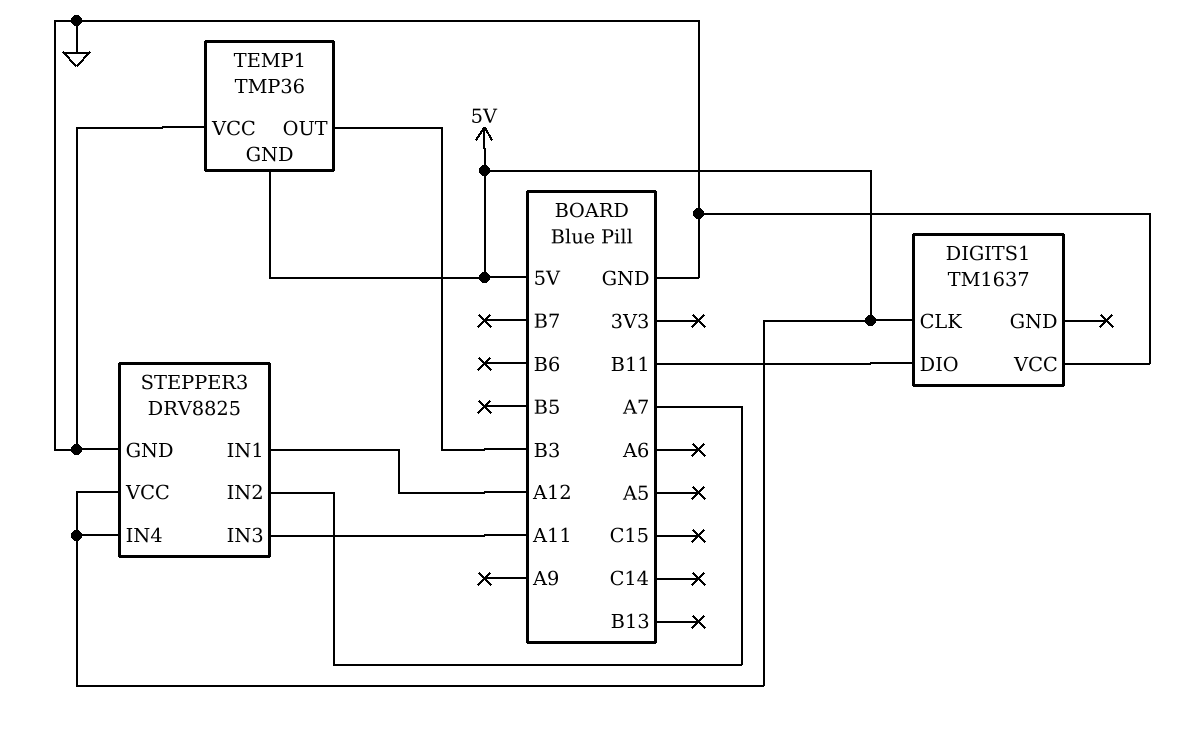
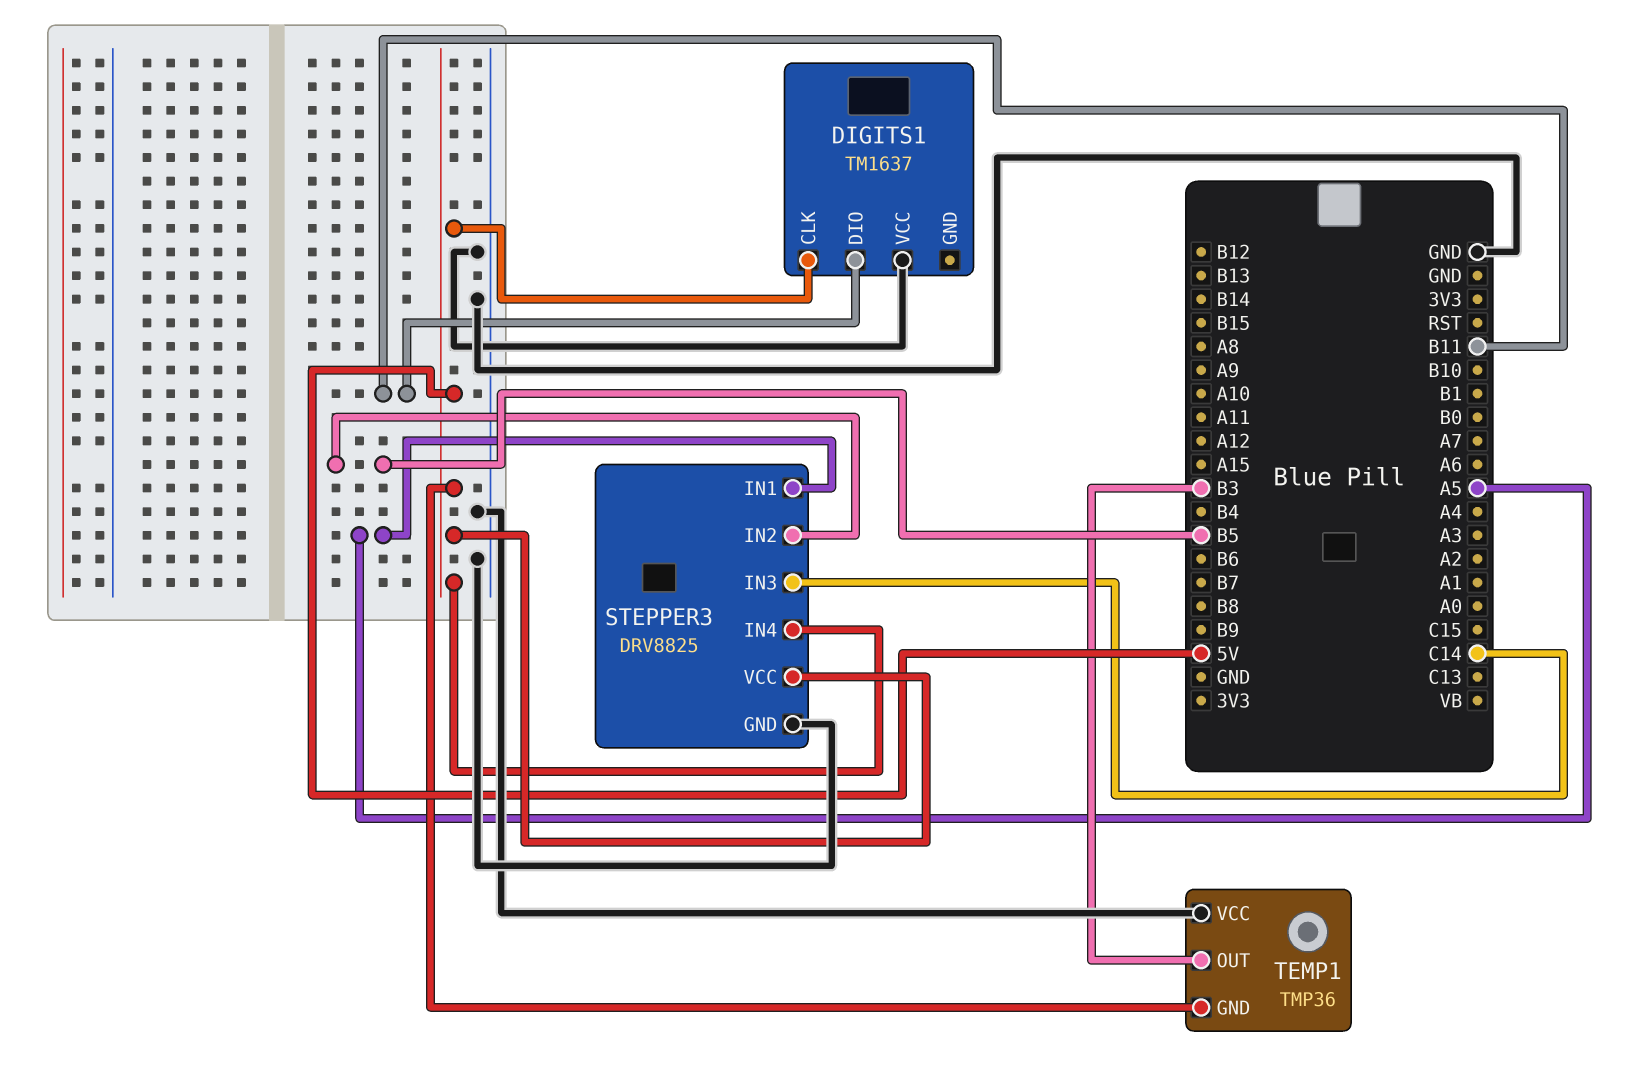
STEPPER3 pin IN1: A12 -> A5
STEPPER3 pin IN2: A7 -> B5
STEPPER3 pin IN3: A11 -> C14

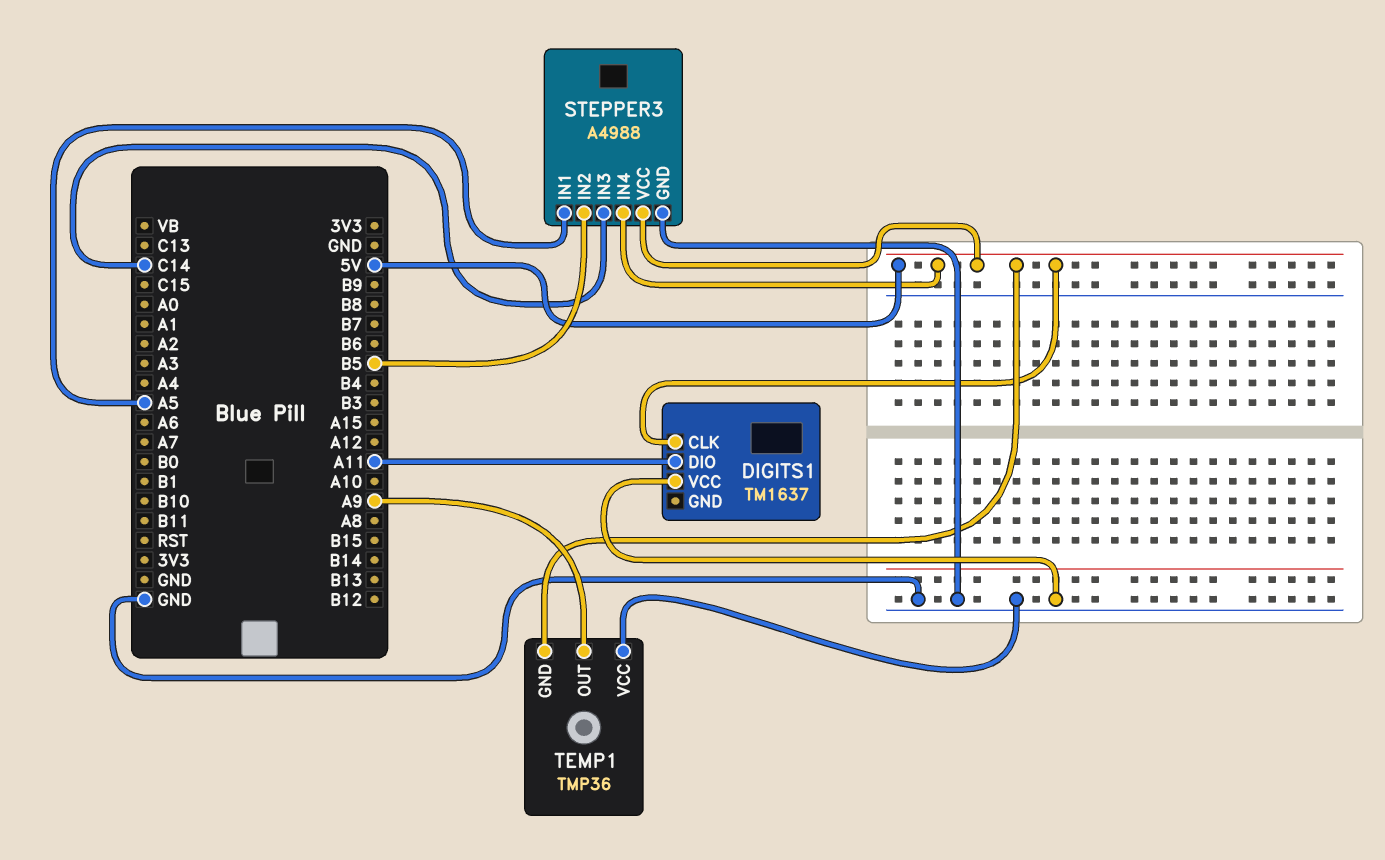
DIGITS1 pin DIO: B11 -> A11
STEPPER3: DRV8825 -> A4988
TEMP1 pin OUT: B3 -> A9

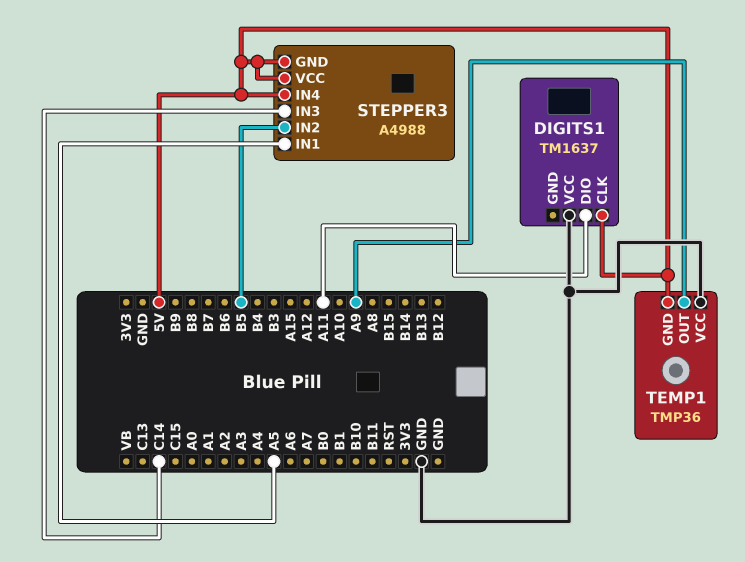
STEPPER3 pin GND: GND -> 5V

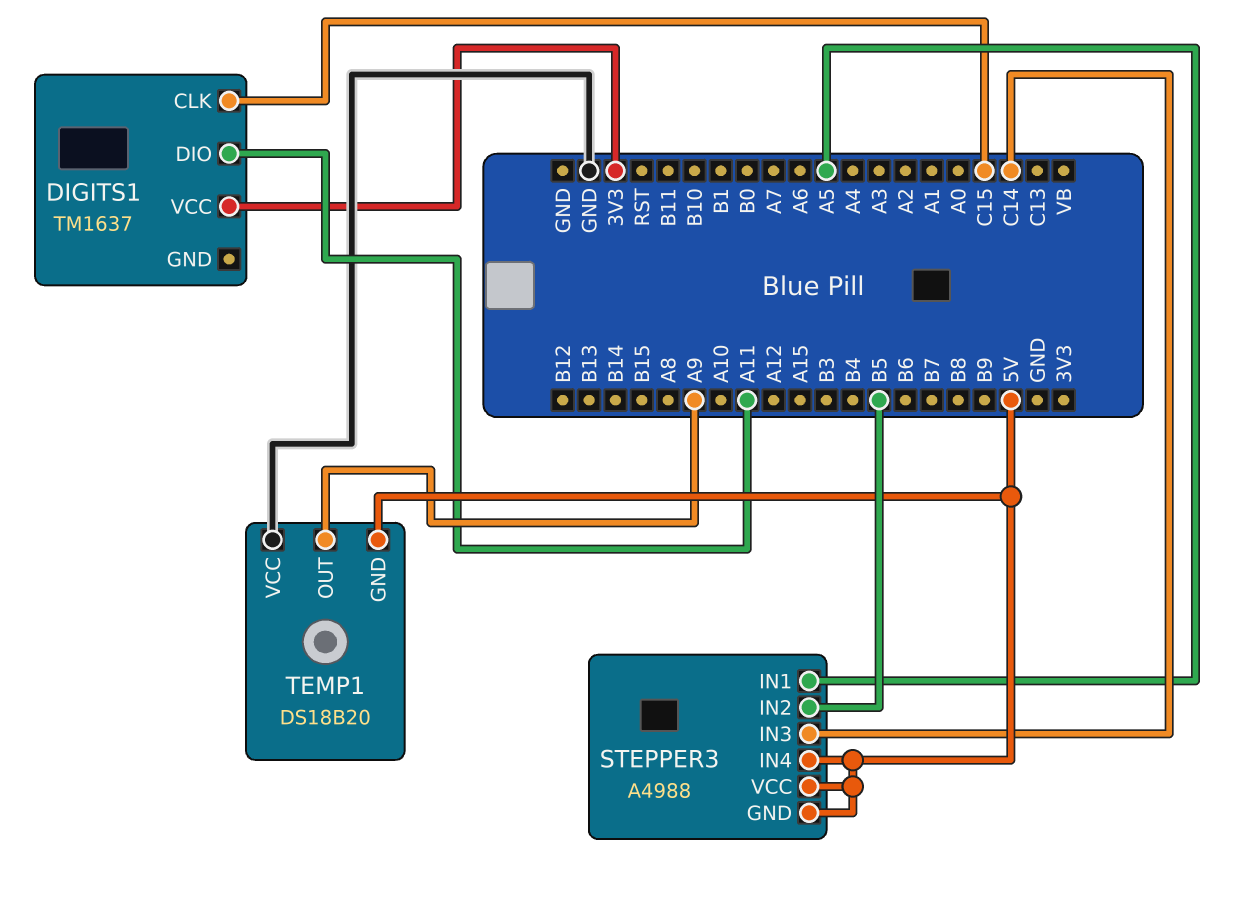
DIGITS1 pin CLK: 5V -> C15
DIGITS1 pin VCC: GND -> 3V3
TEMP1: TMP36 -> DS18B20

